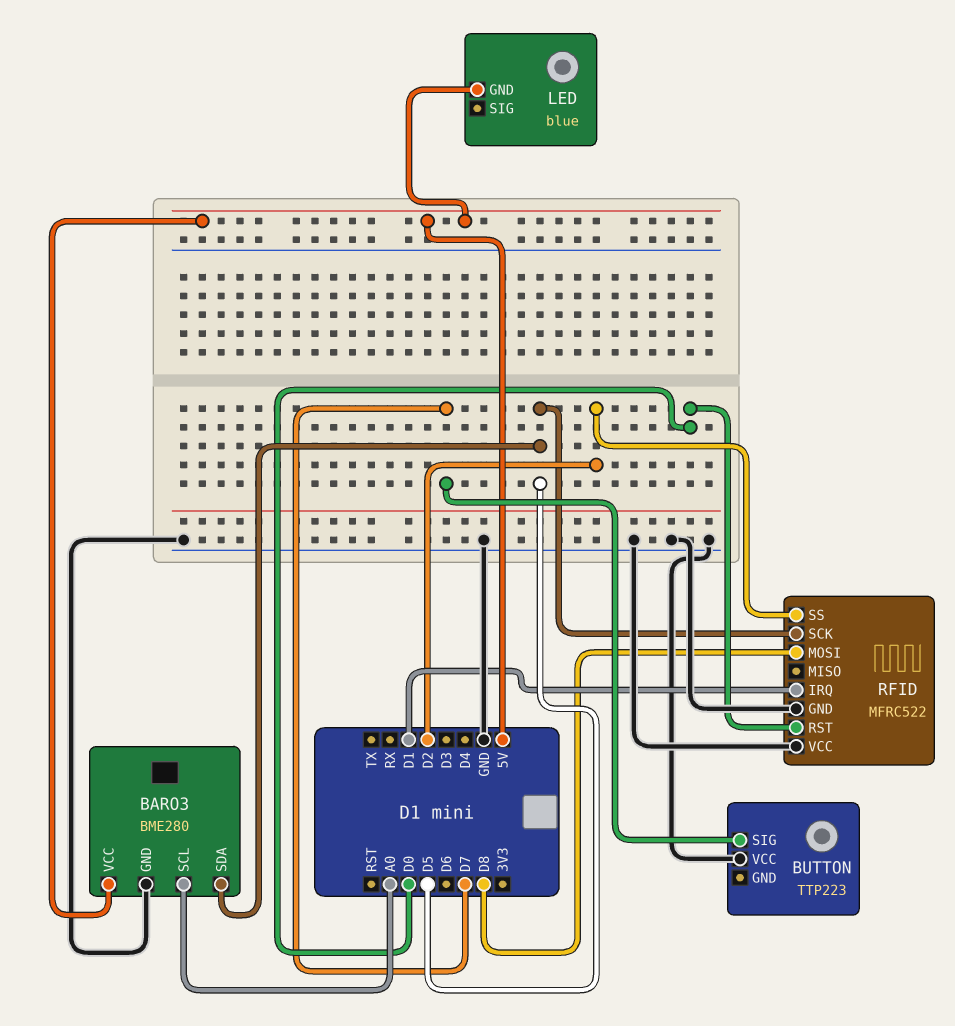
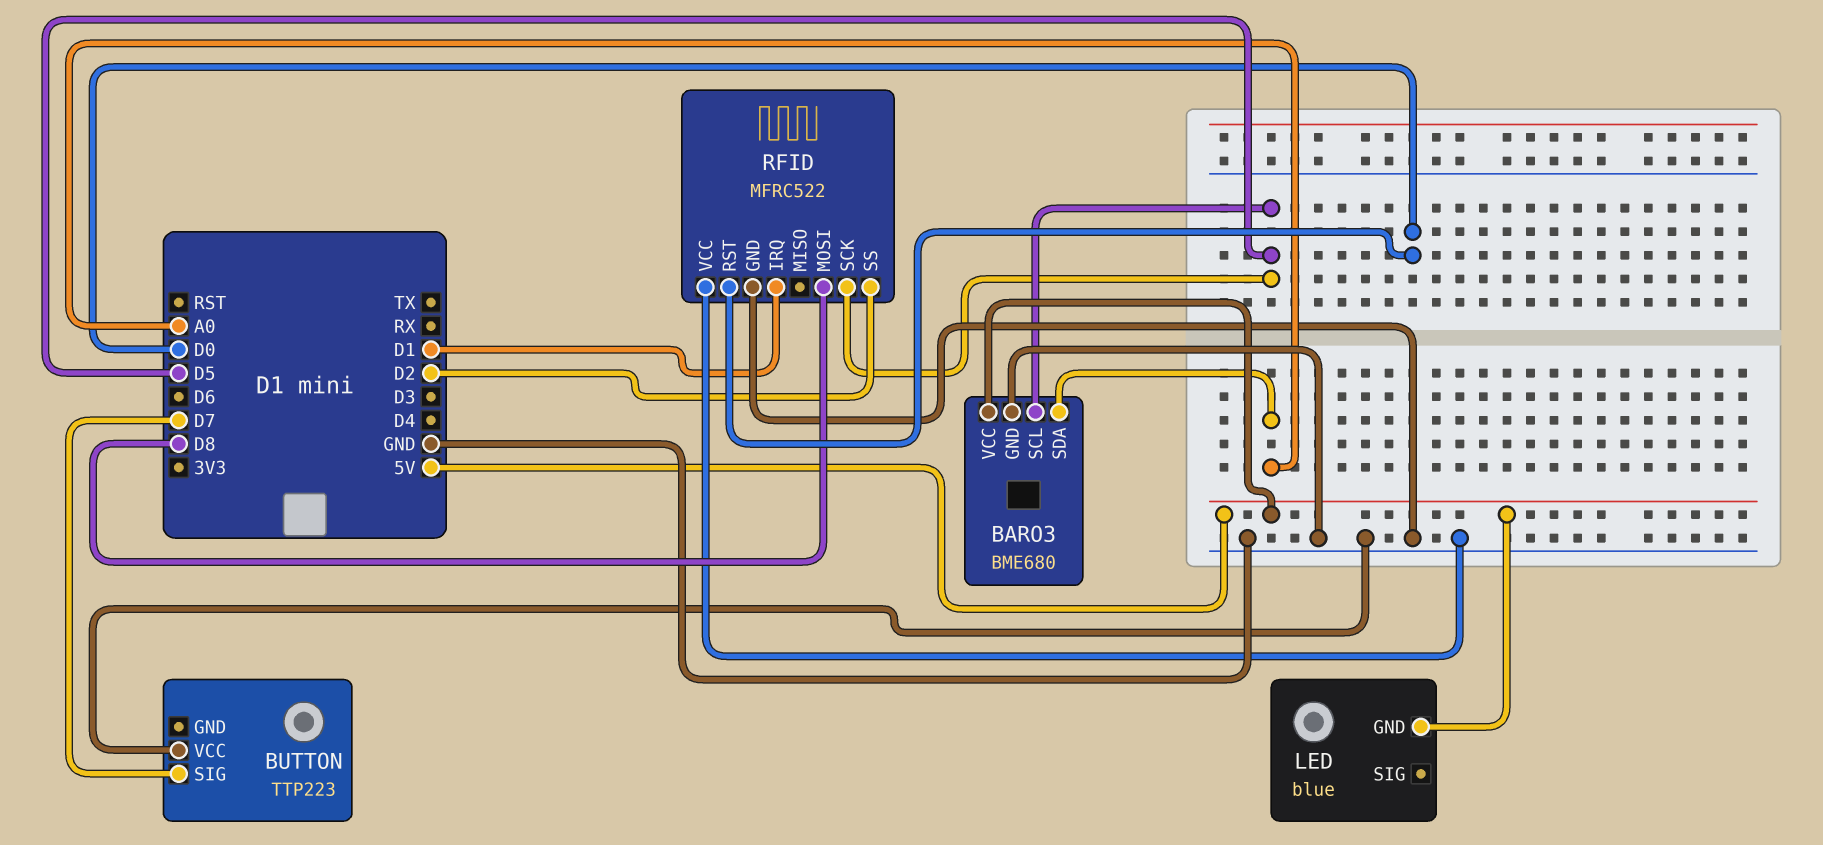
BARO3: BME280 -> BME680
BARO3 pin SCL: A0 -> D5
BARO3 pin SDA: D5 -> A0

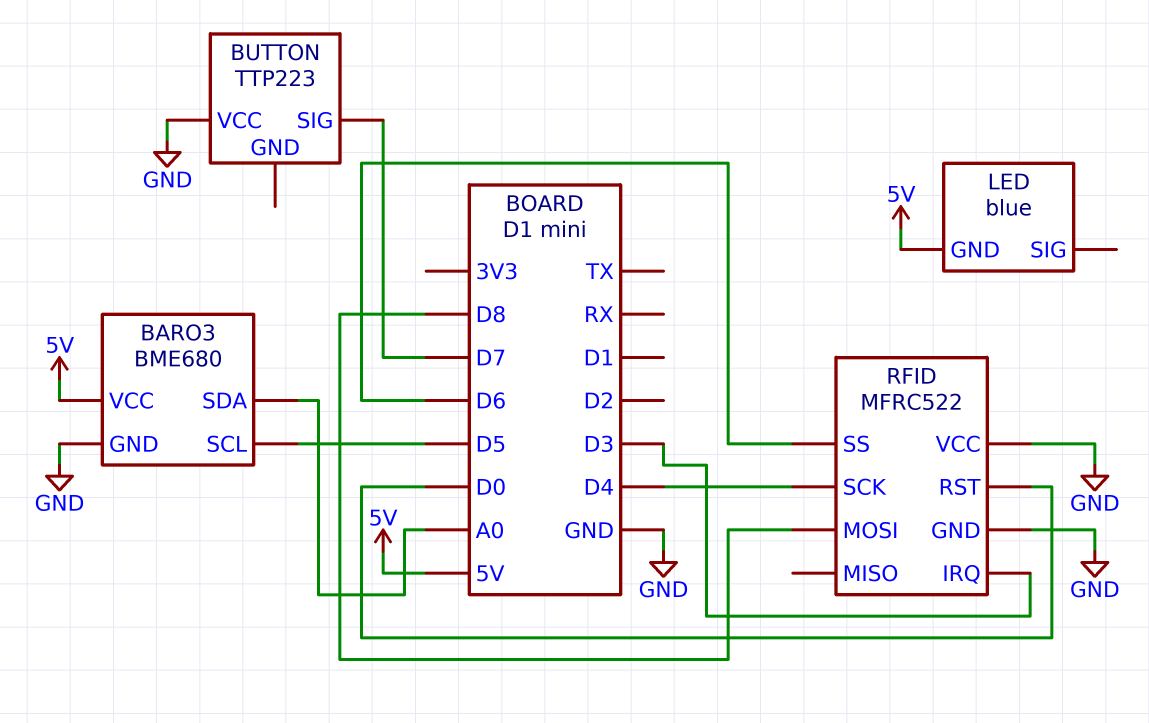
RFID pin IRQ: D1 -> D3
RFID pin SCK: D5 -> D4
RFID pin SS: D2 -> D6

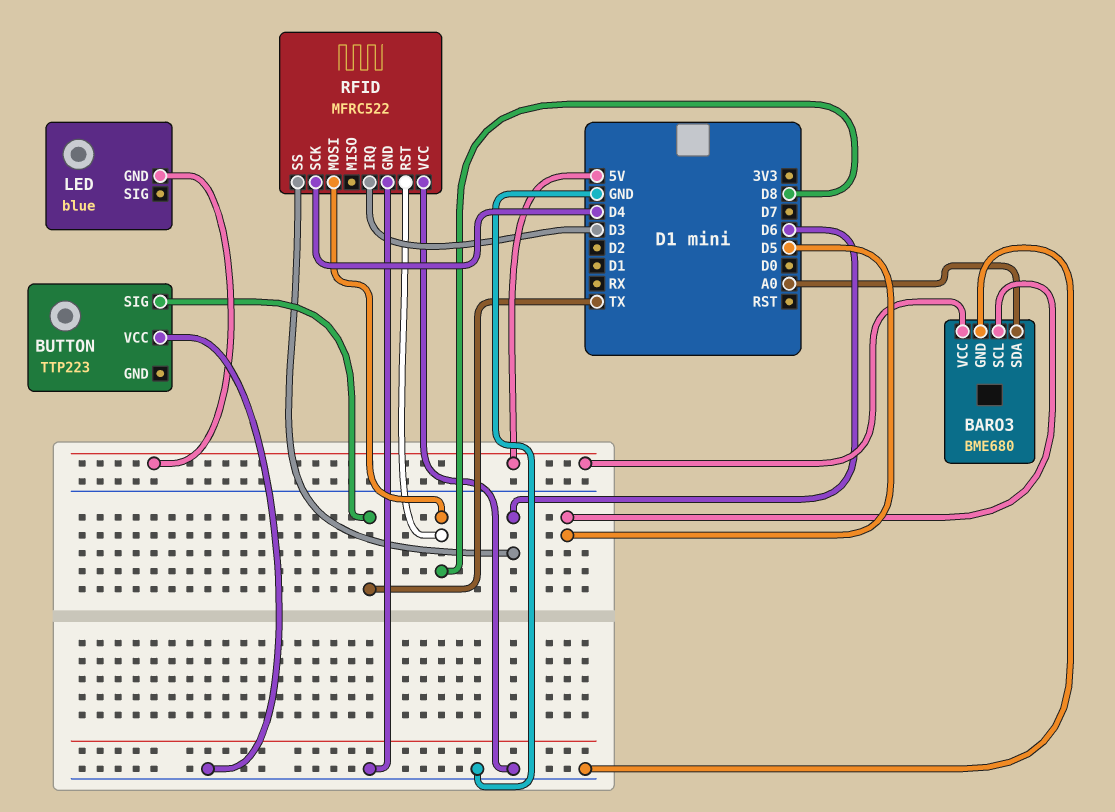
BUTTON pin SIG: D7 -> TX
RFID pin RST: D0 -> D8

